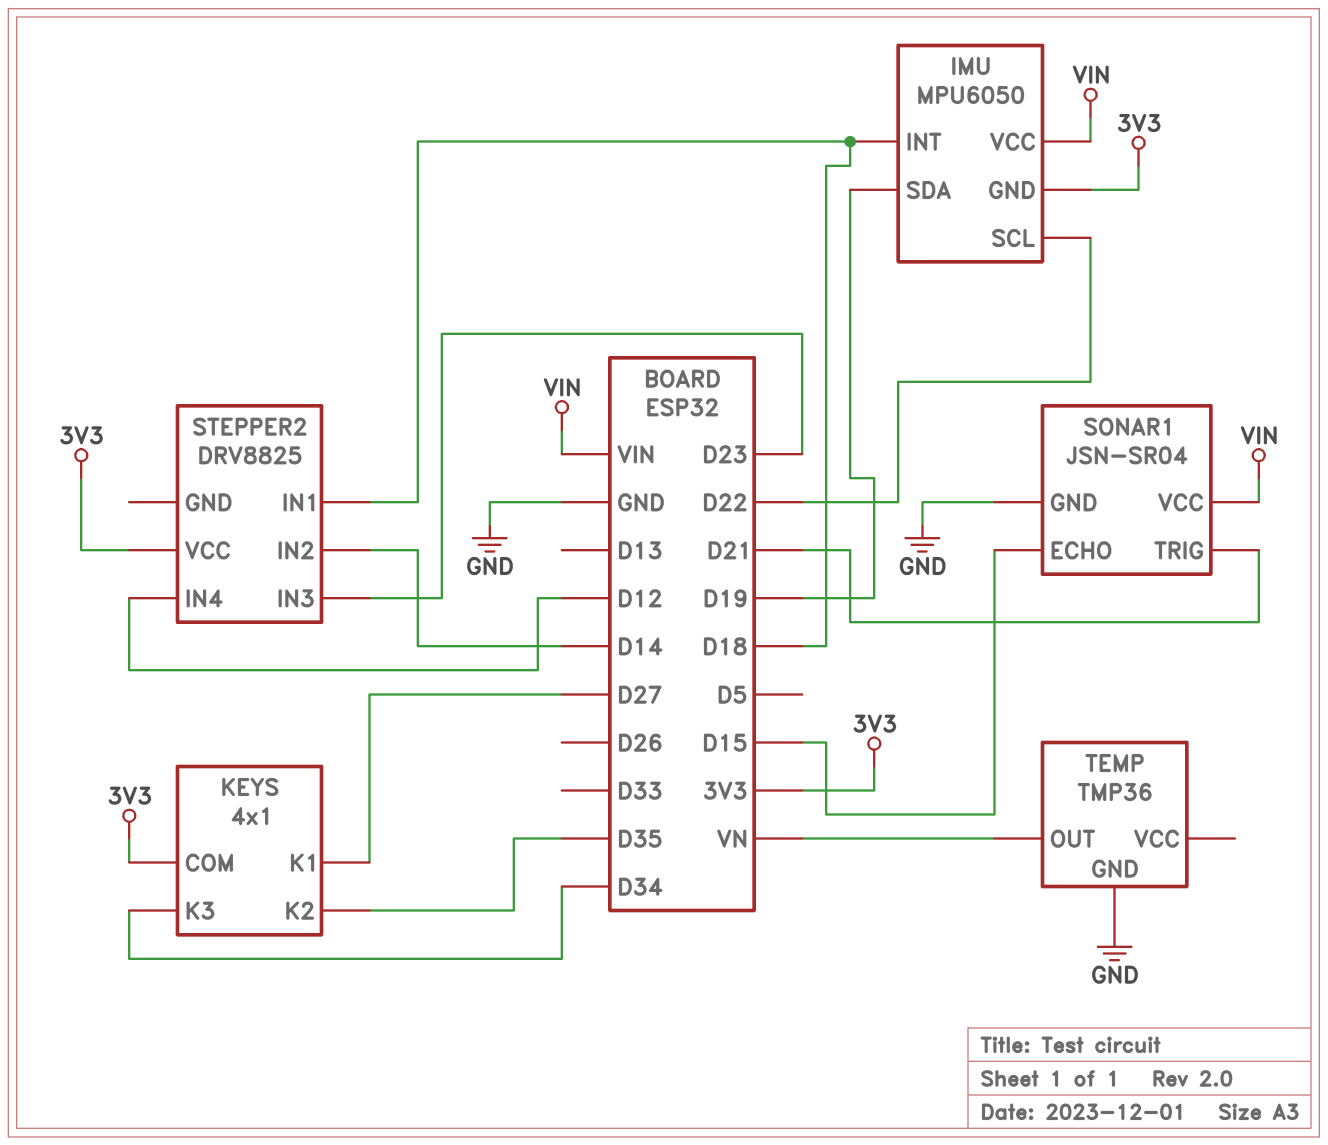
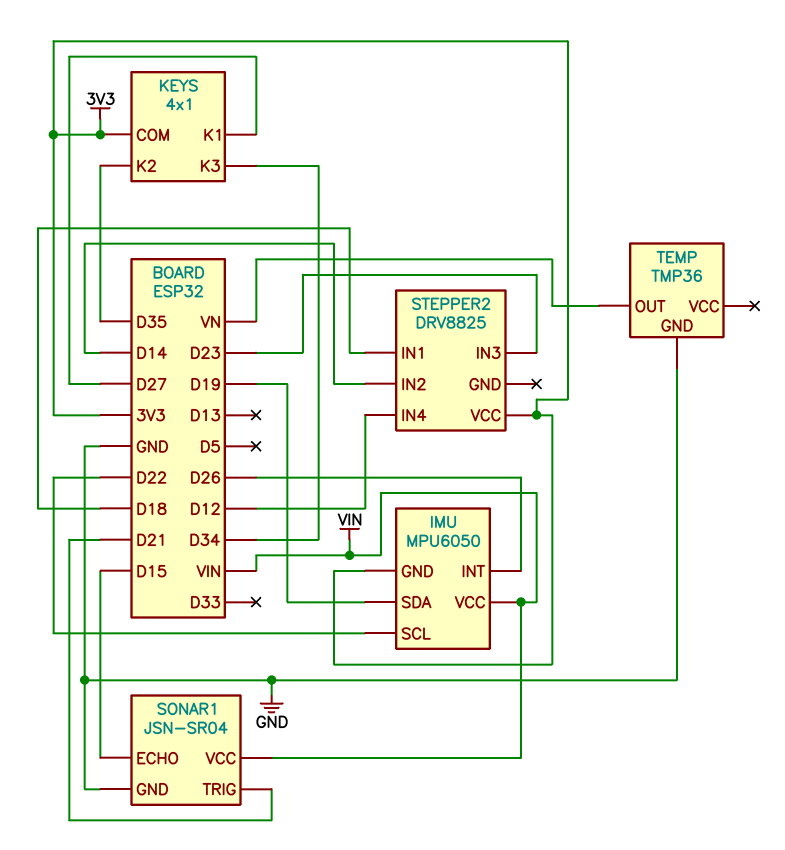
IMU pin INT: D18 -> D26

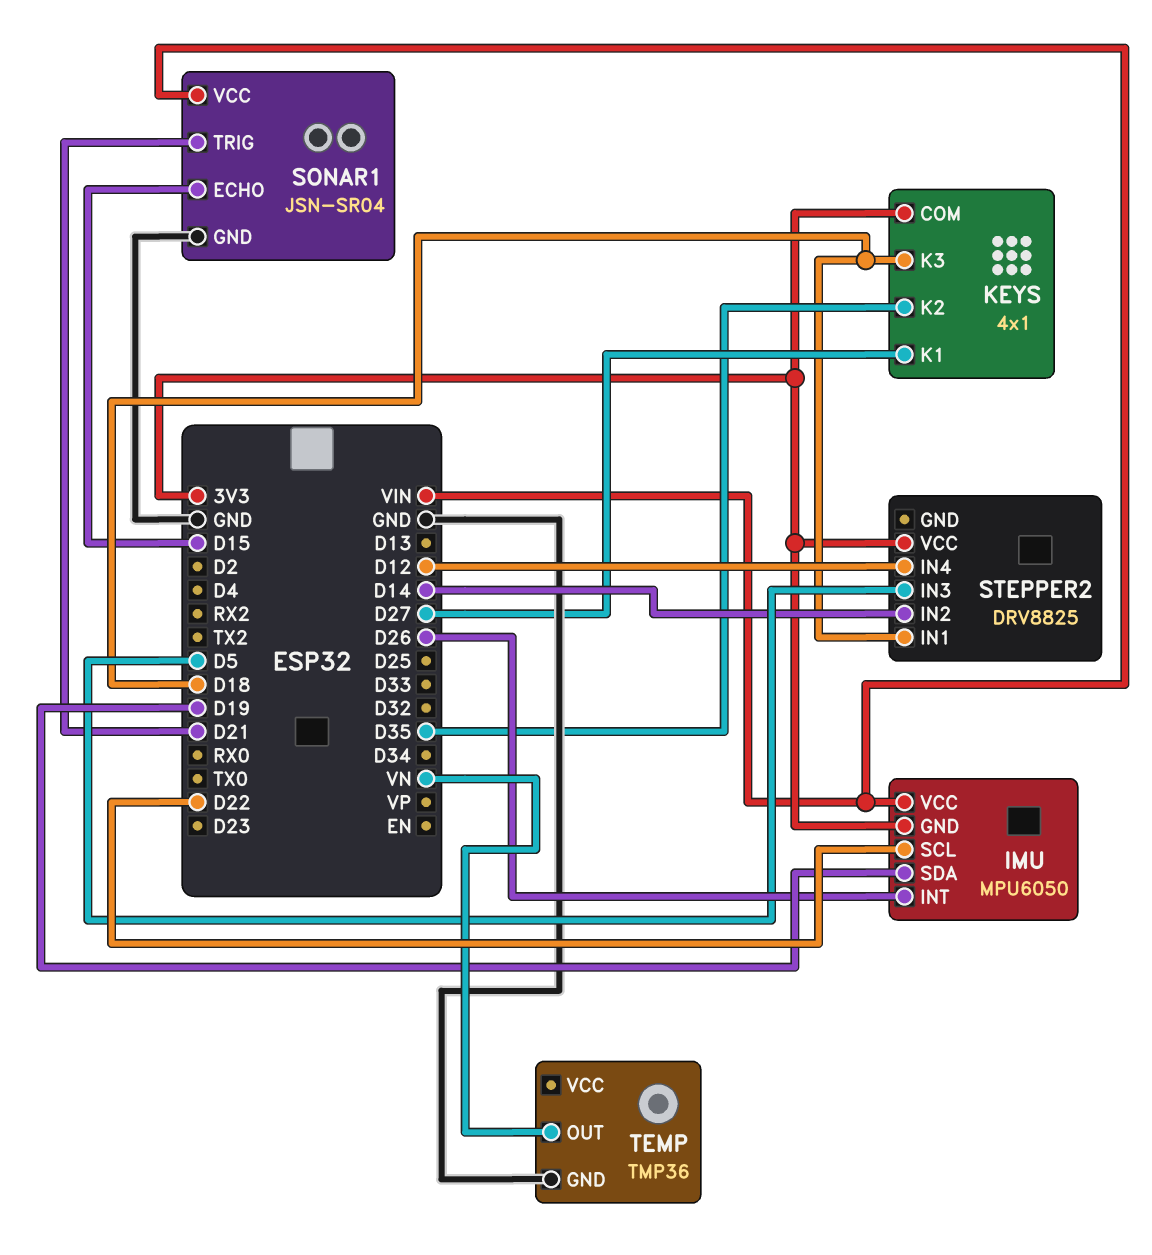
KEYS pin K3: D34 -> D18
STEPPER2 pin IN3: D23 -> D5

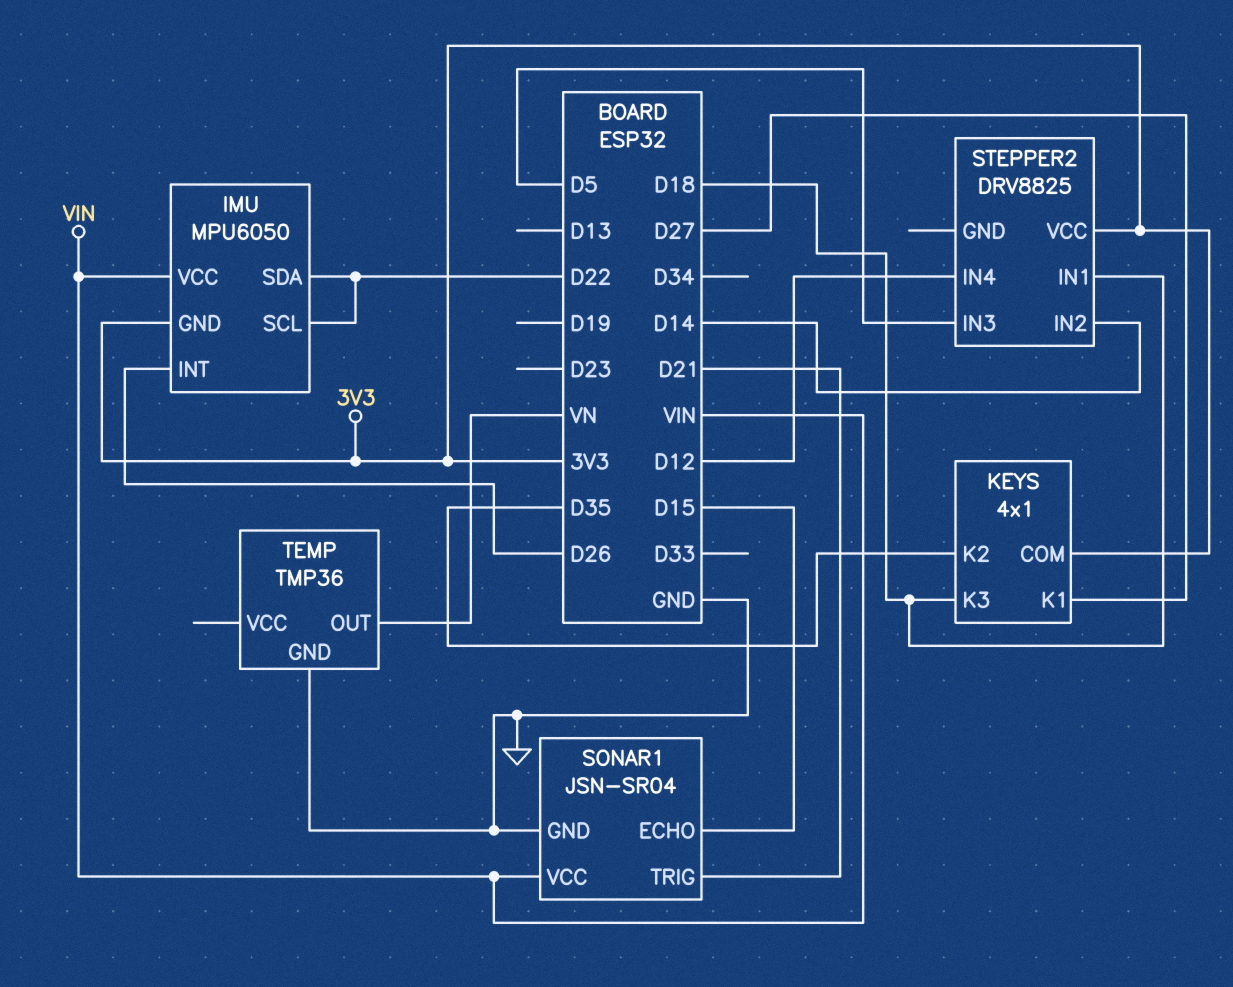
IMU pin SDA: D19 -> D22

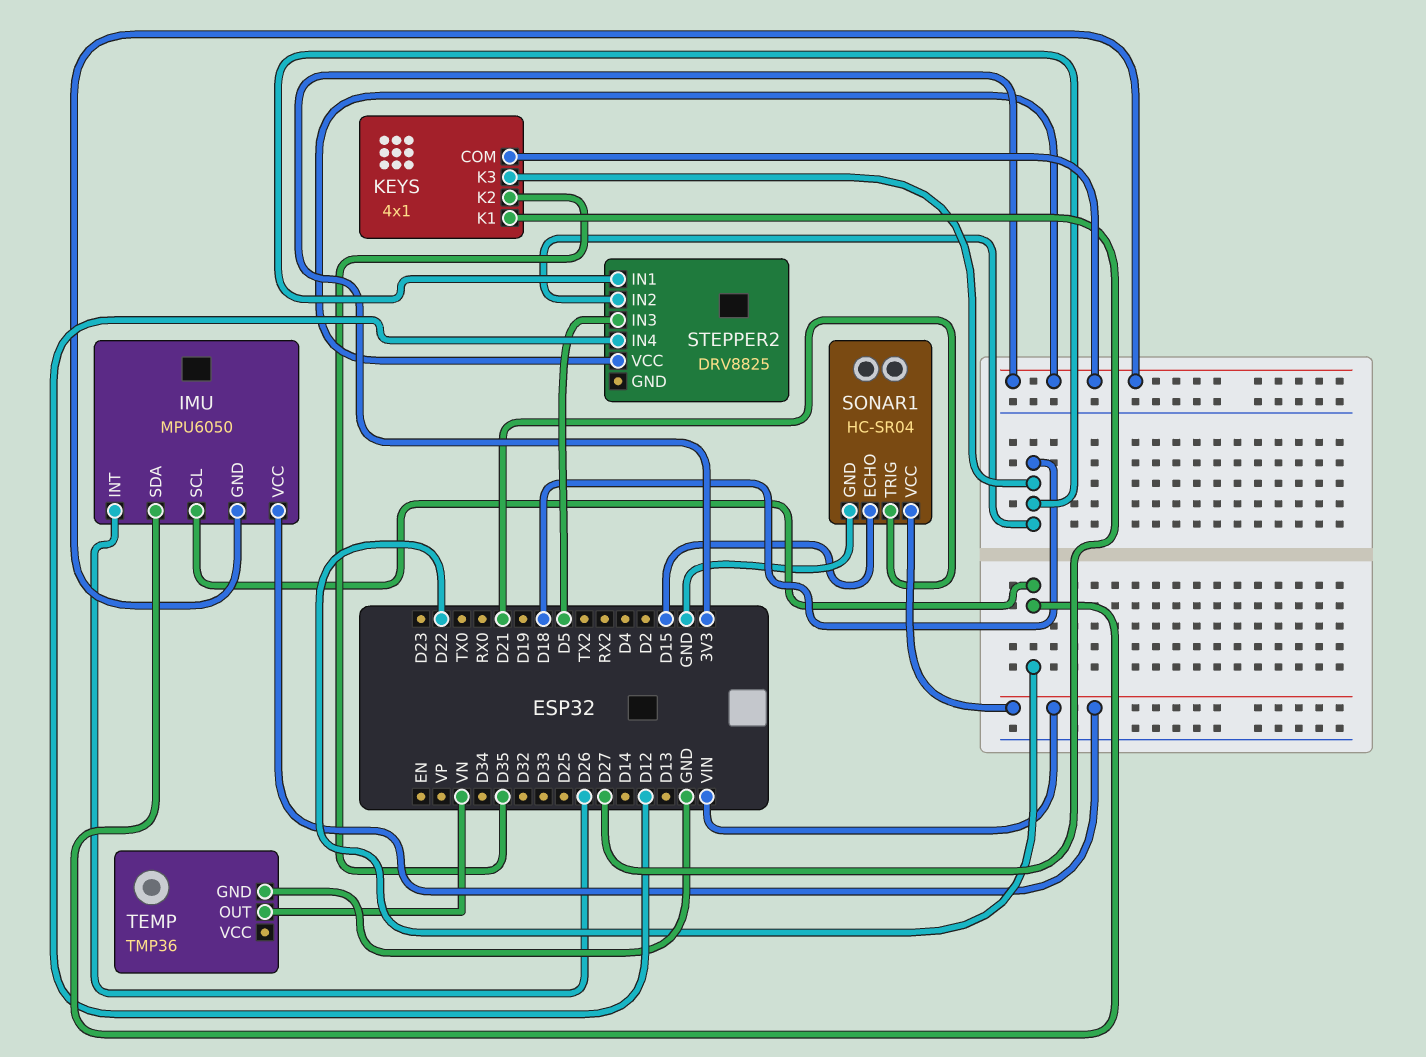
SONAR1: JSN-SR04 -> HC-SR04
STEPPER2 pin IN2: D14 -> D18

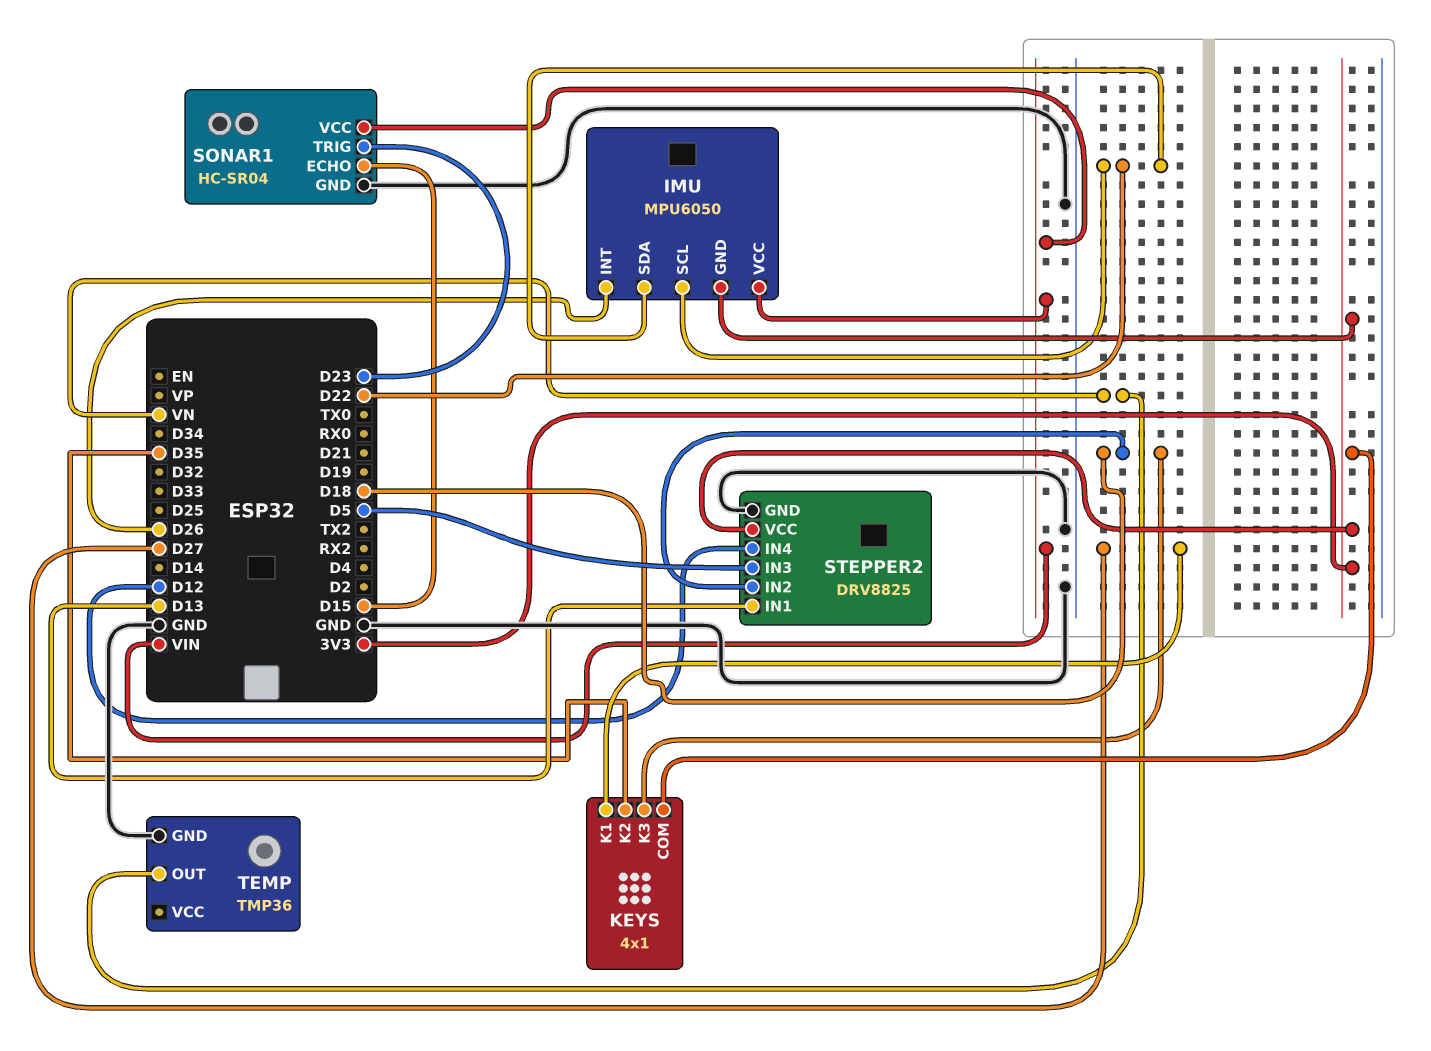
SONAR1 pin TRIG: D21 -> D23
STEPPER2 pin GND: none -> GND
STEPPER2 pin IN1: D18 -> D13

